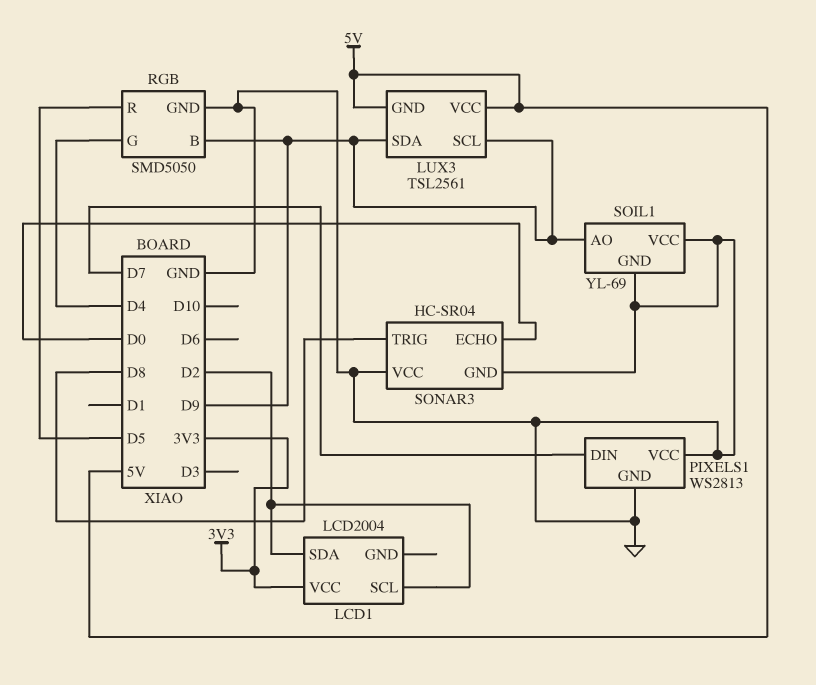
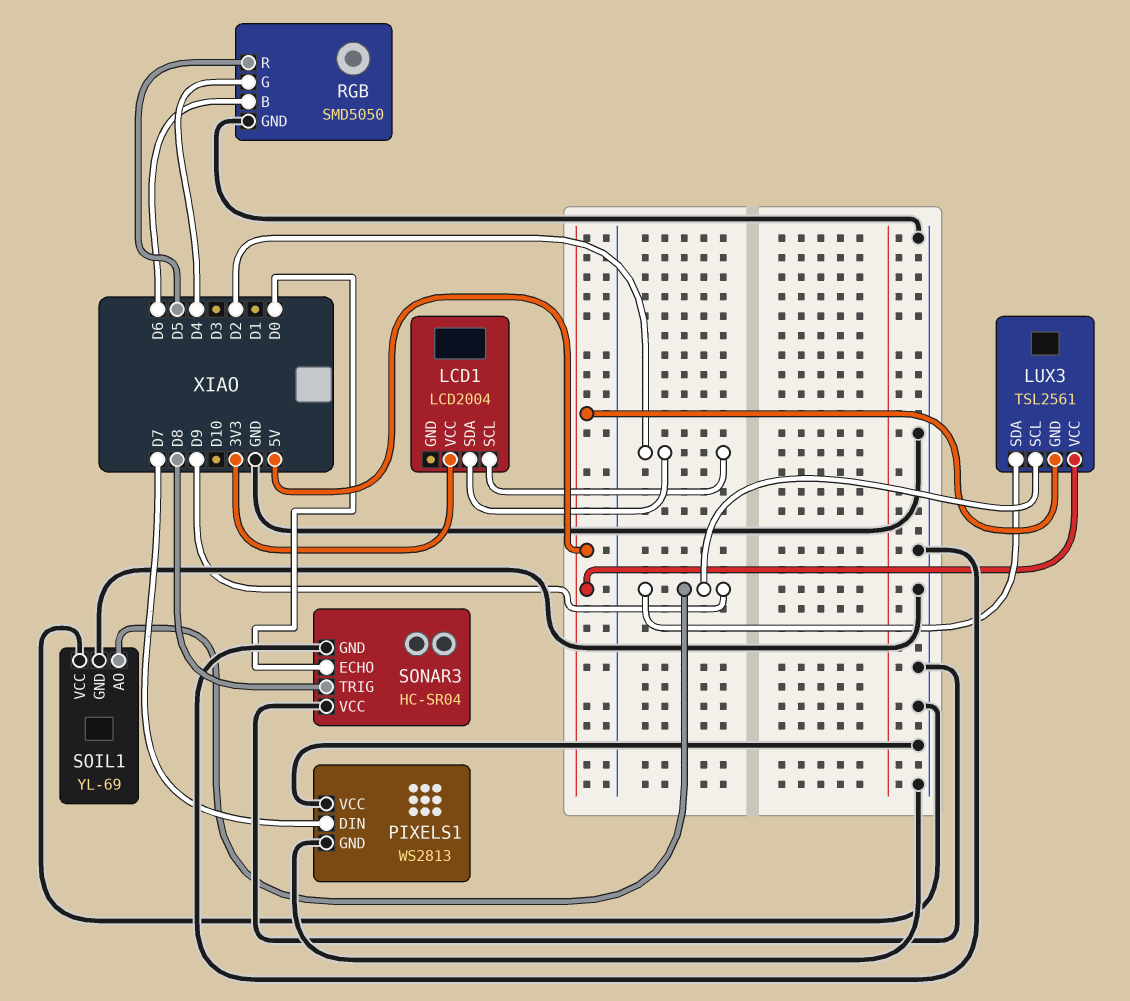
RGB pin B: D9 -> D6

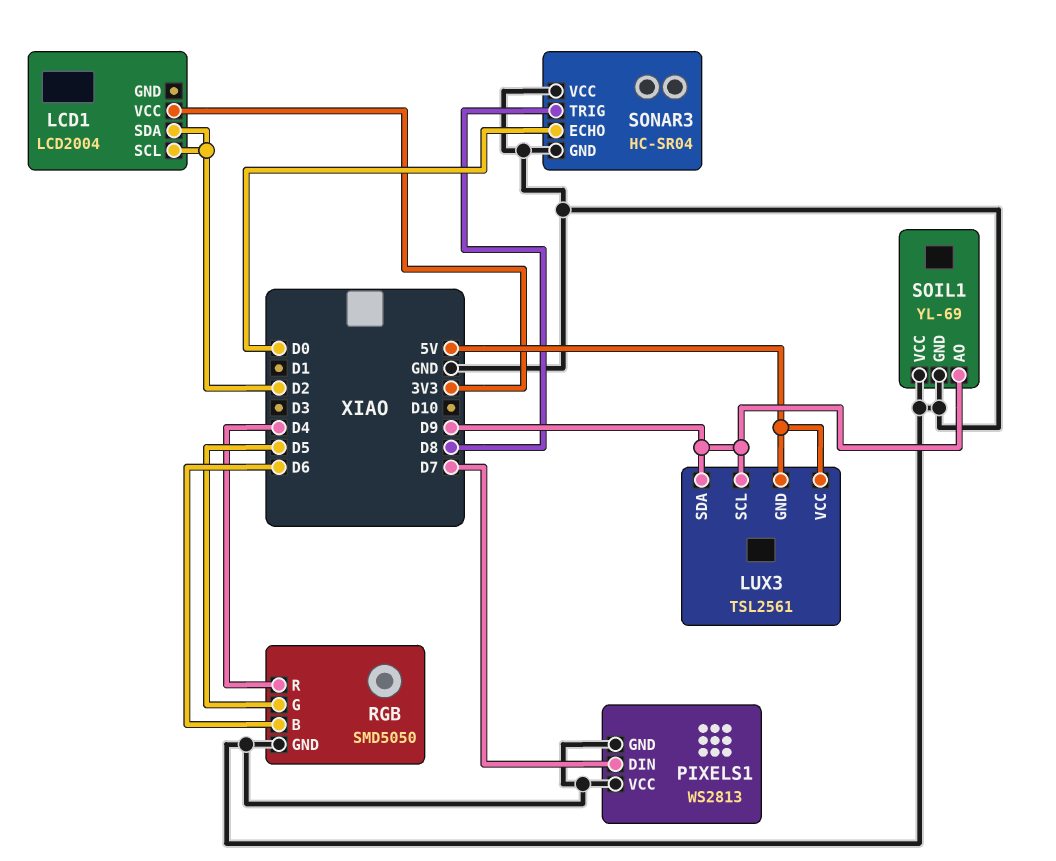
RGB pin G: D4 -> D5
RGB pin R: D5 -> D4

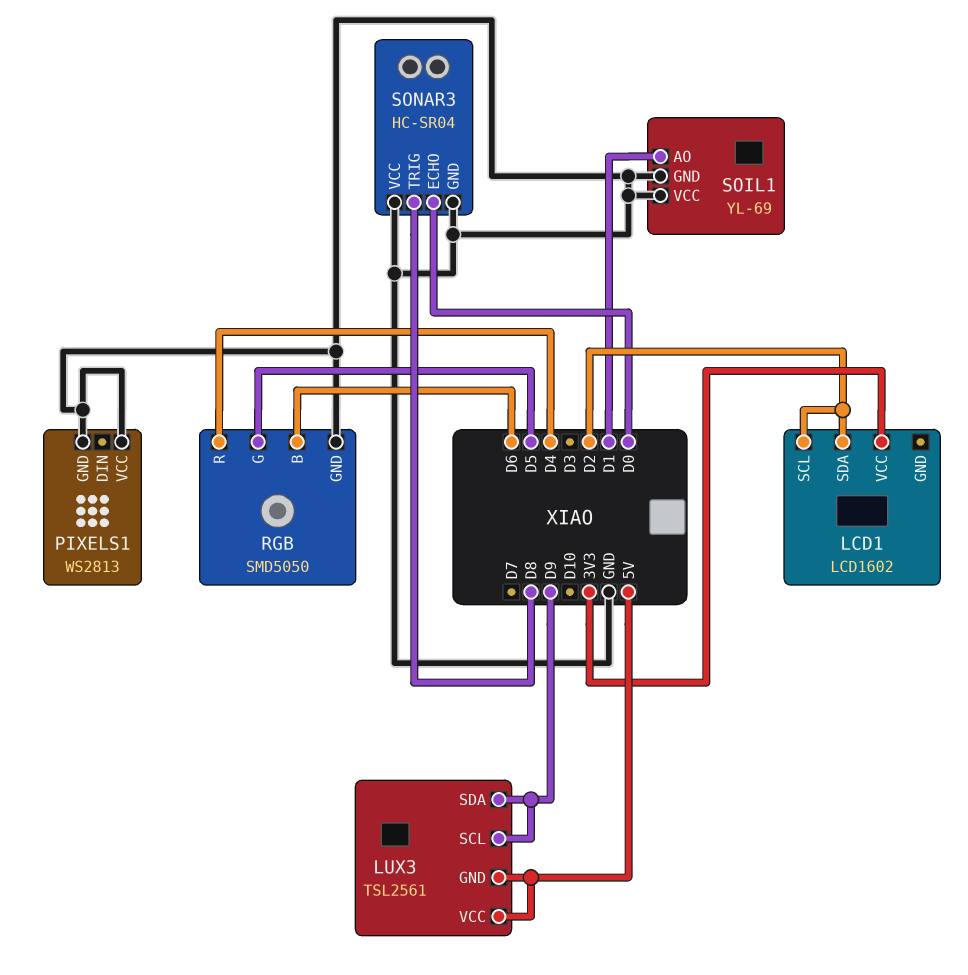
LCD1: LCD2004 -> LCD1602
PIXELS1 pin DIN: D7 -> none
SOIL1 pin AO: D9 -> D1

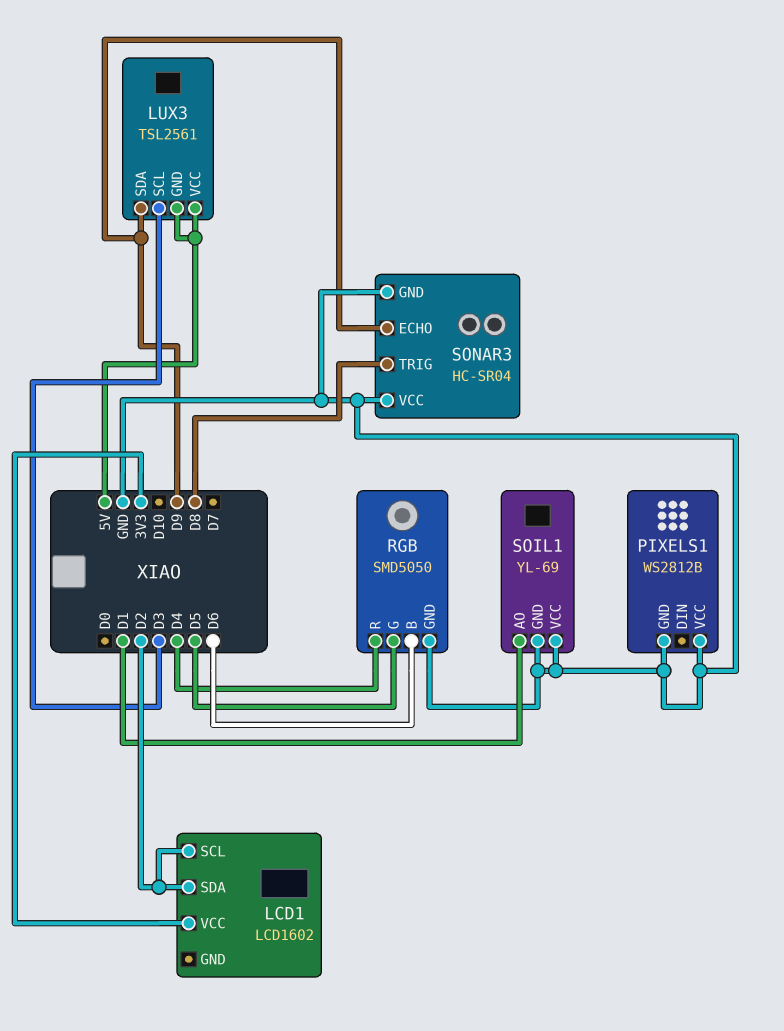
LUX3 pin SCL: D9 -> D3
PIXELS1: WS2813 -> WS2812B
SONAR3 pin ECHO: D0 -> D9

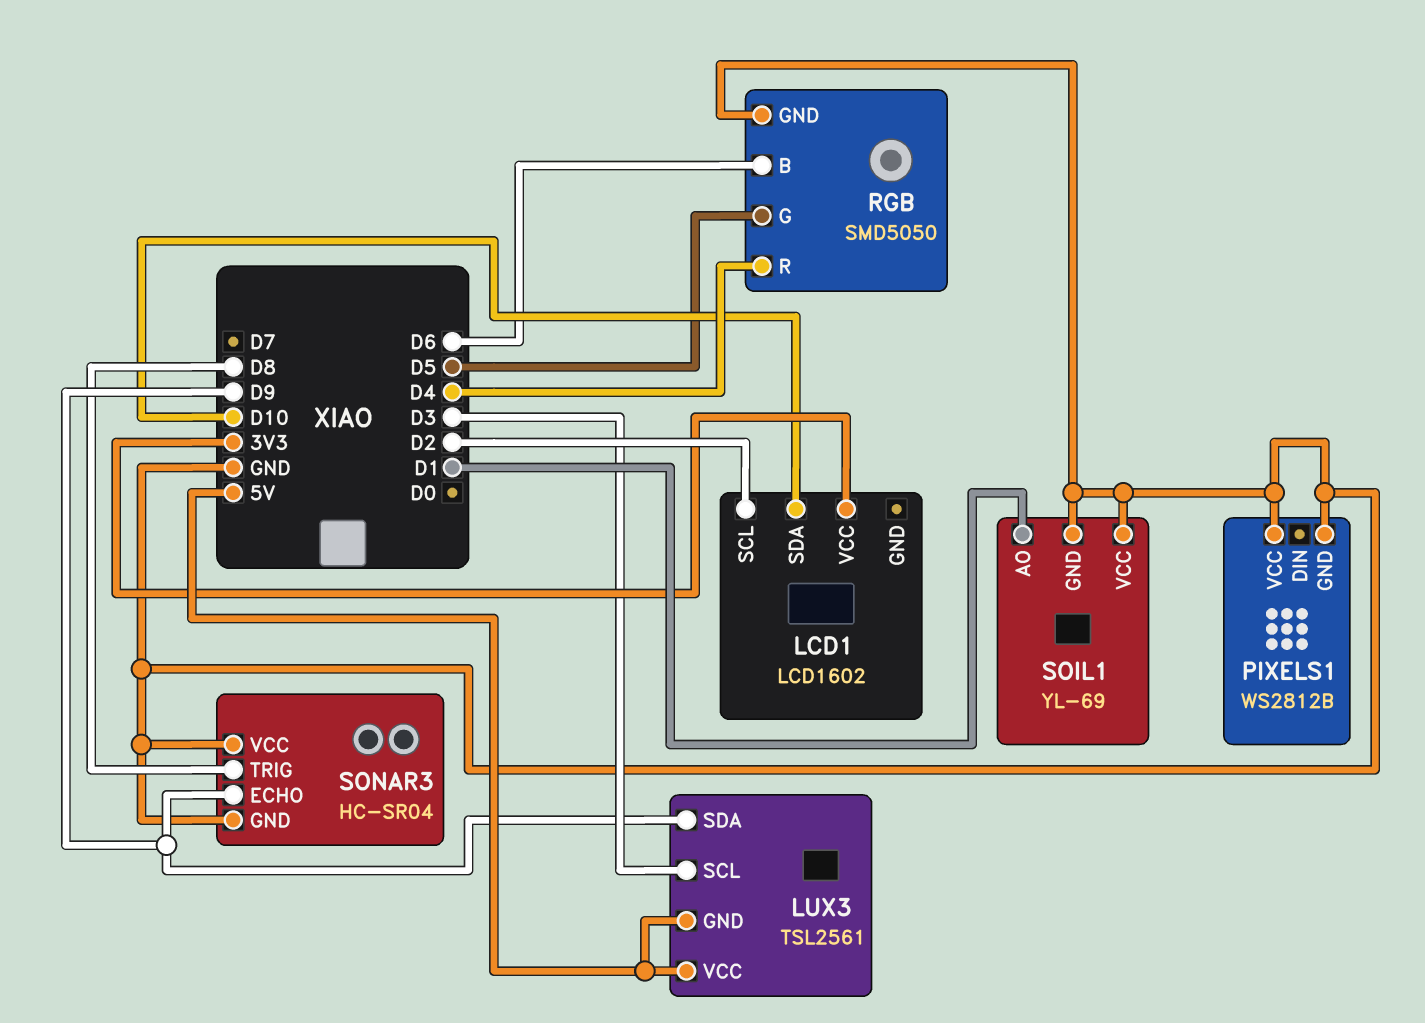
LCD1 pin SDA: D2 -> D10

